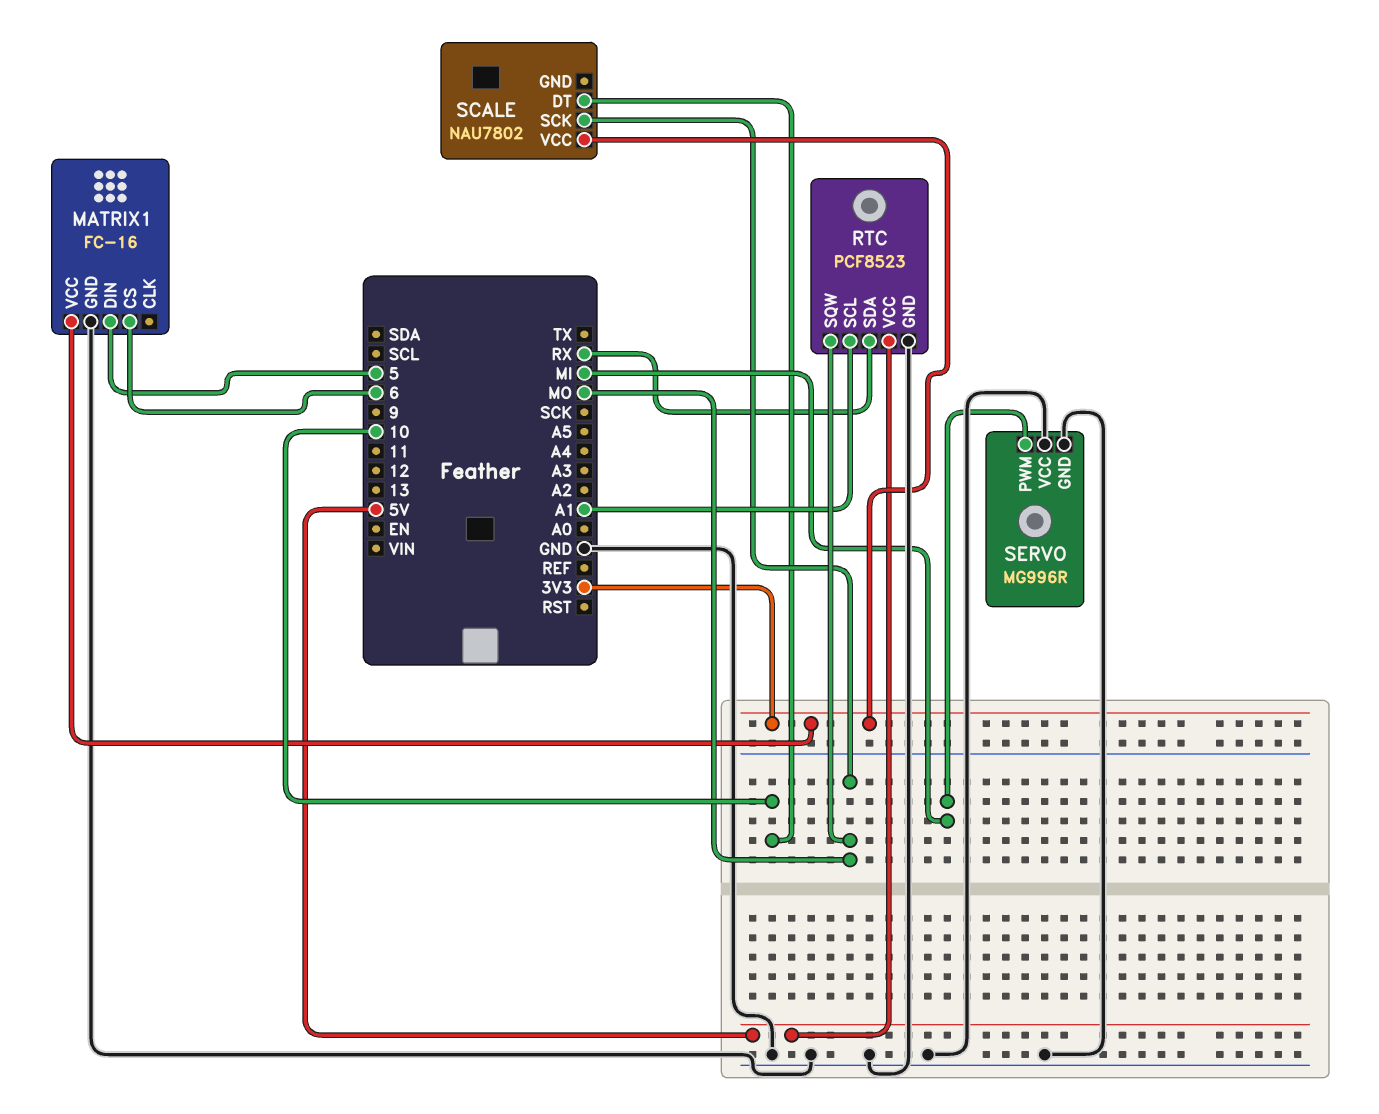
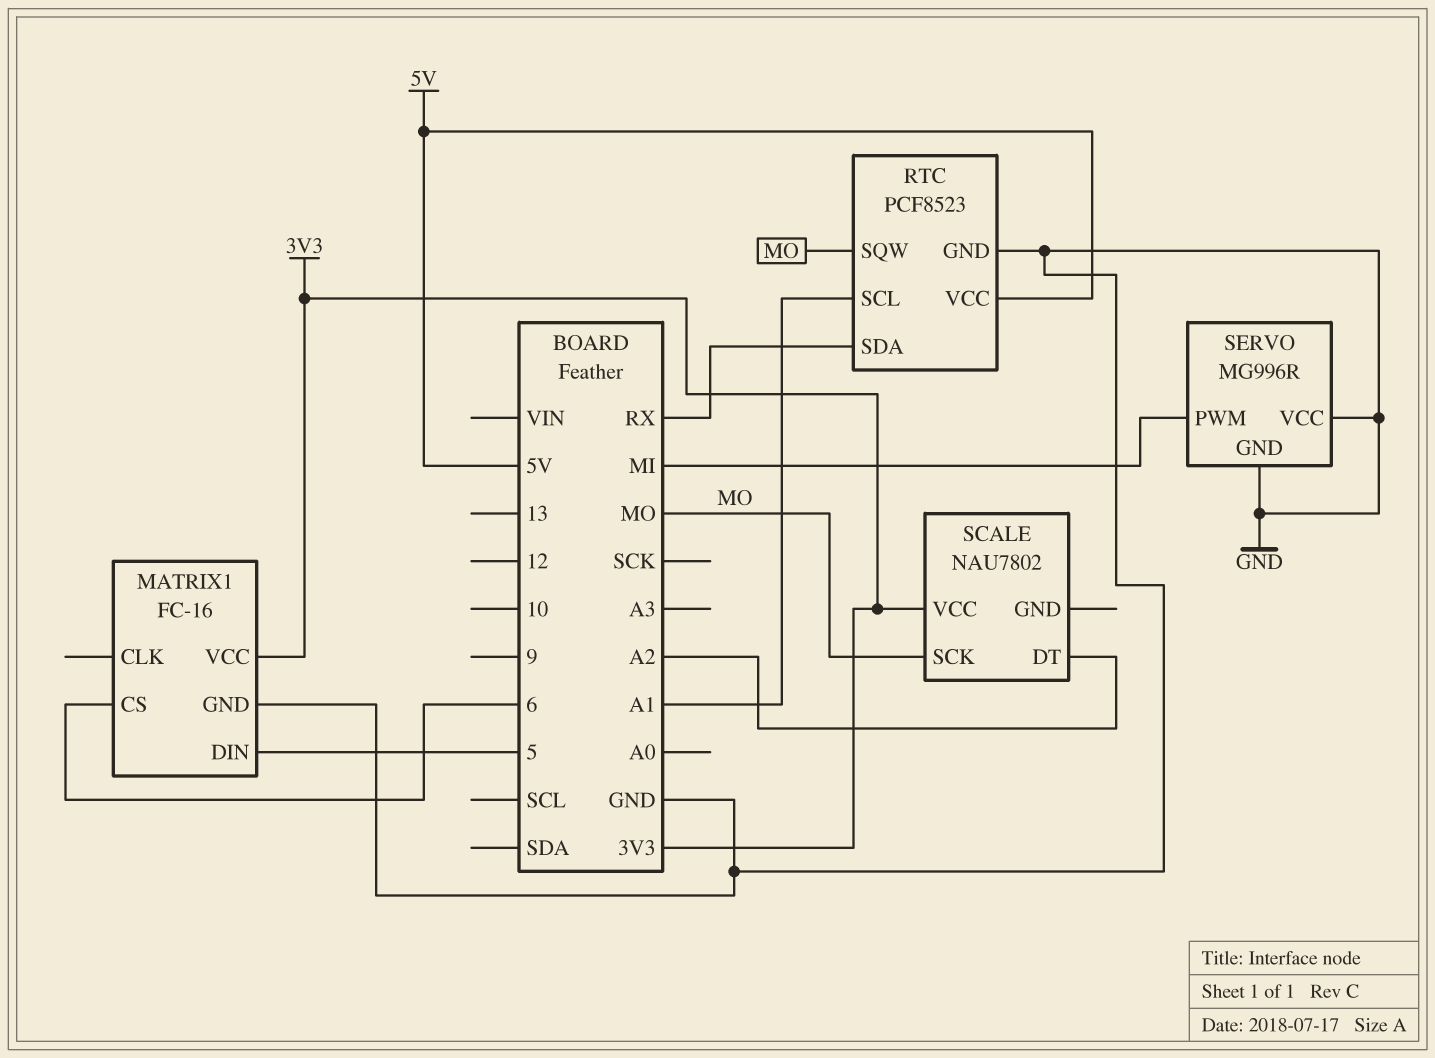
SCALE pin DT: 10 -> A2

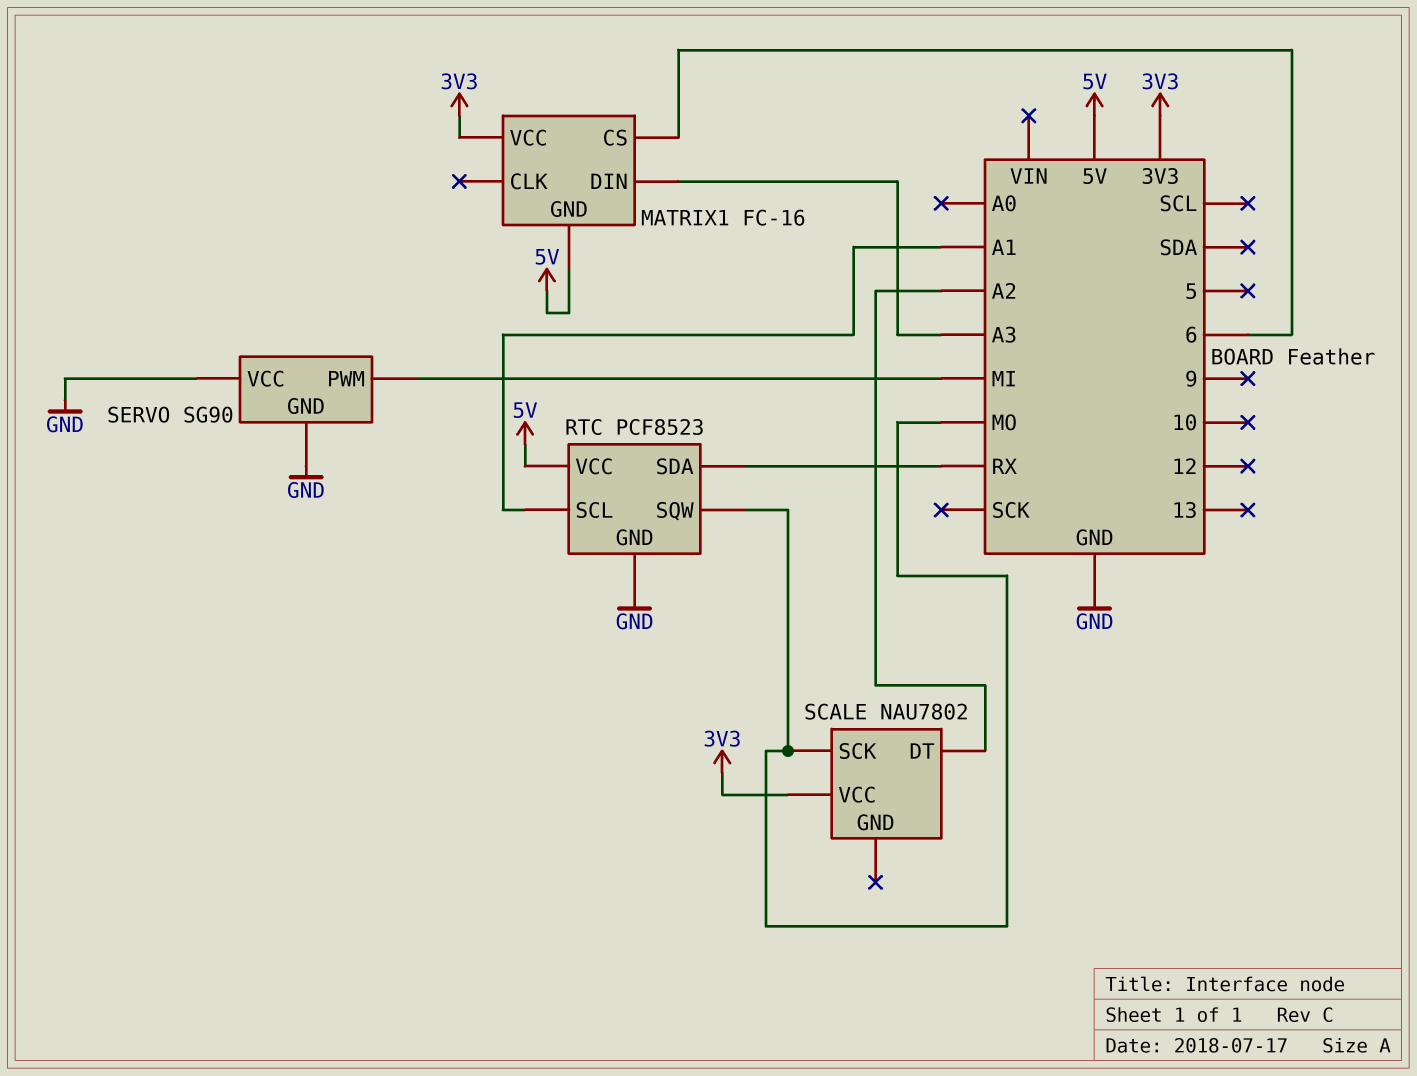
MATRIX1 pin DIN: 5 -> A3
MATRIX1 pin GND: GND -> 5V
SERVO: MG996R -> SG90

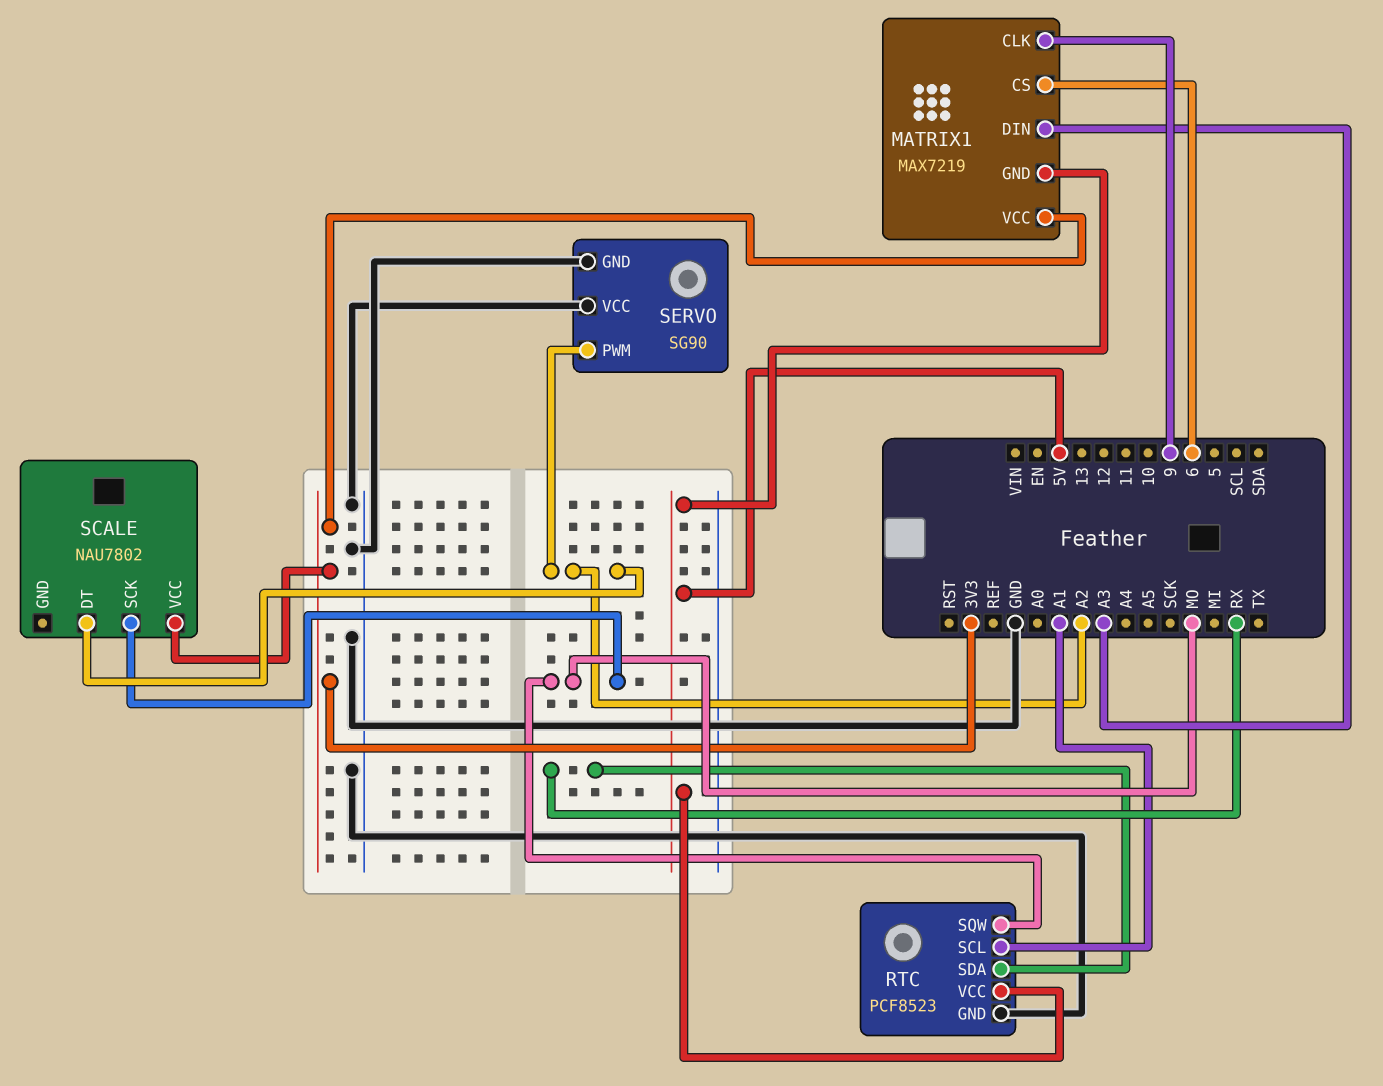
MATRIX1: FC-16 -> MAX7219
MATRIX1 pin CLK: none -> 9
SERVO pin PWM: MI -> A2

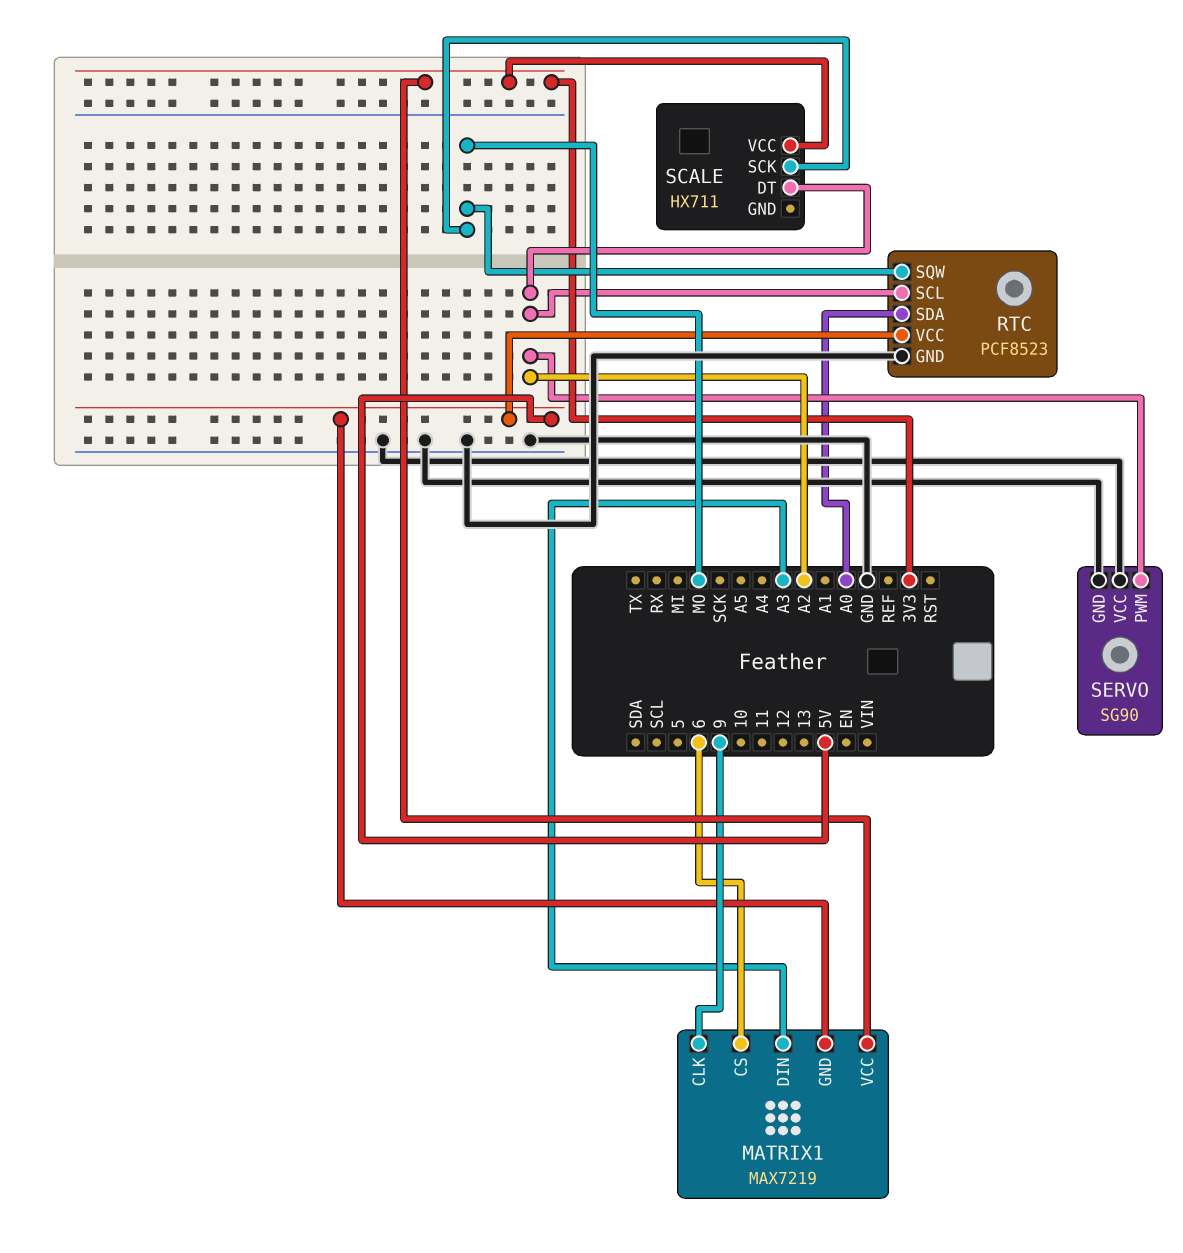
RTC pin SCL: A1 -> A2
RTC pin SDA: RX -> A0
SCALE: NAU7802 -> HX711

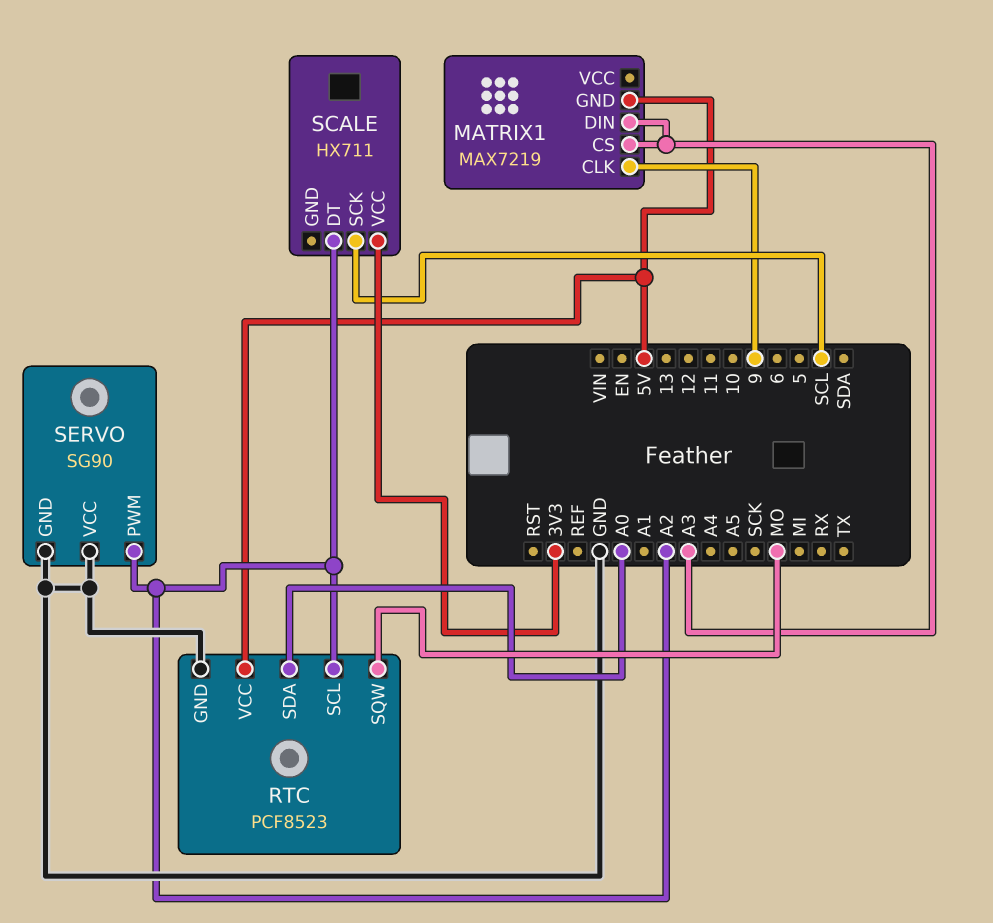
MATRIX1 pin CS: 6 -> A3
MATRIX1 pin VCC: 3V3 -> none
SCALE pin SCK: MO -> SCL

